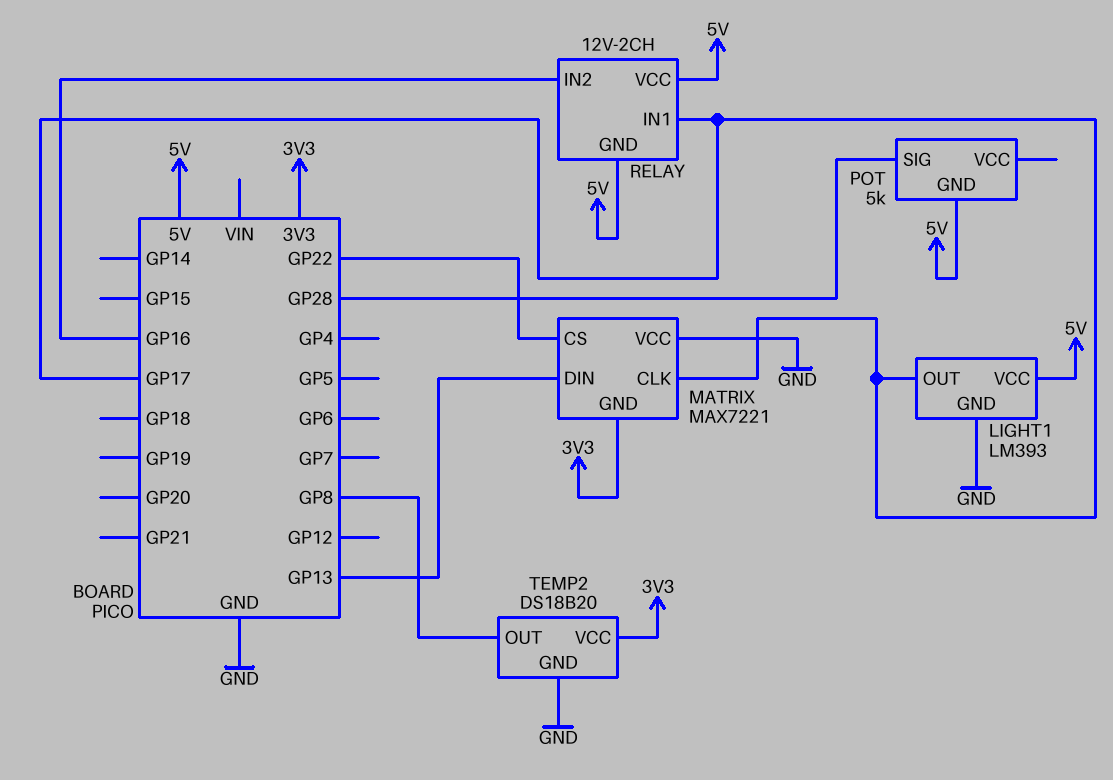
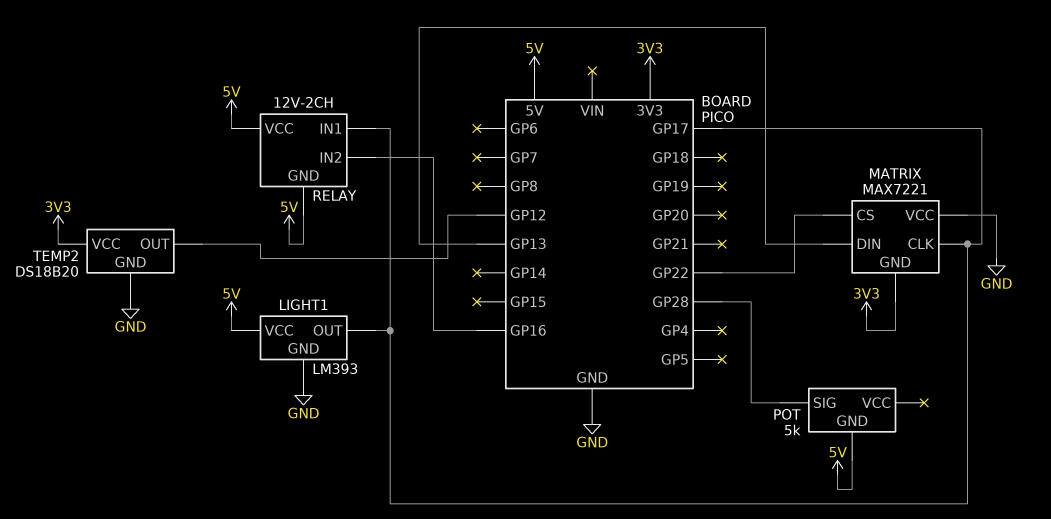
TEMP2 pin OUT: GP8 -> GP12

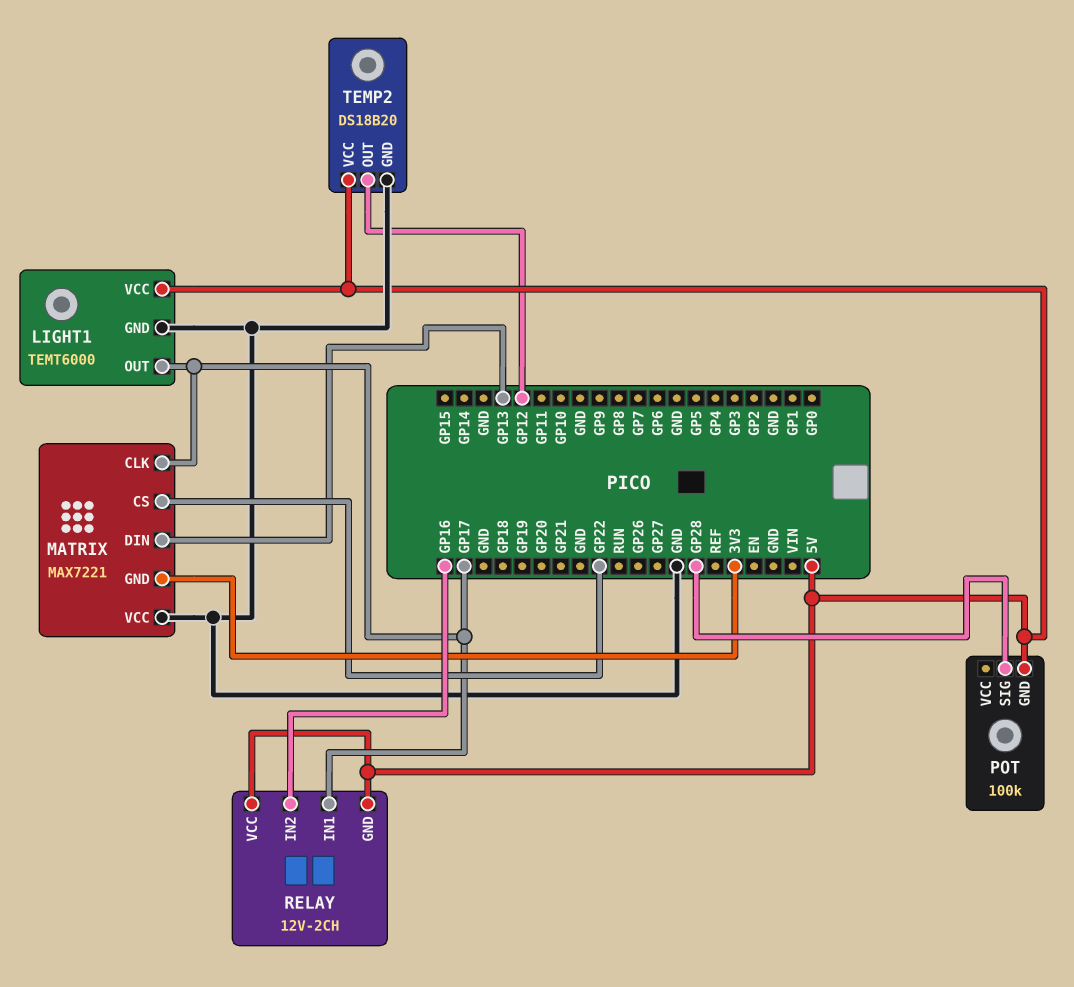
LIGHT1: LM393 -> TEMT6000
POT: 5k -> 100k
TEMP2 pin VCC: 3V3 -> 5V

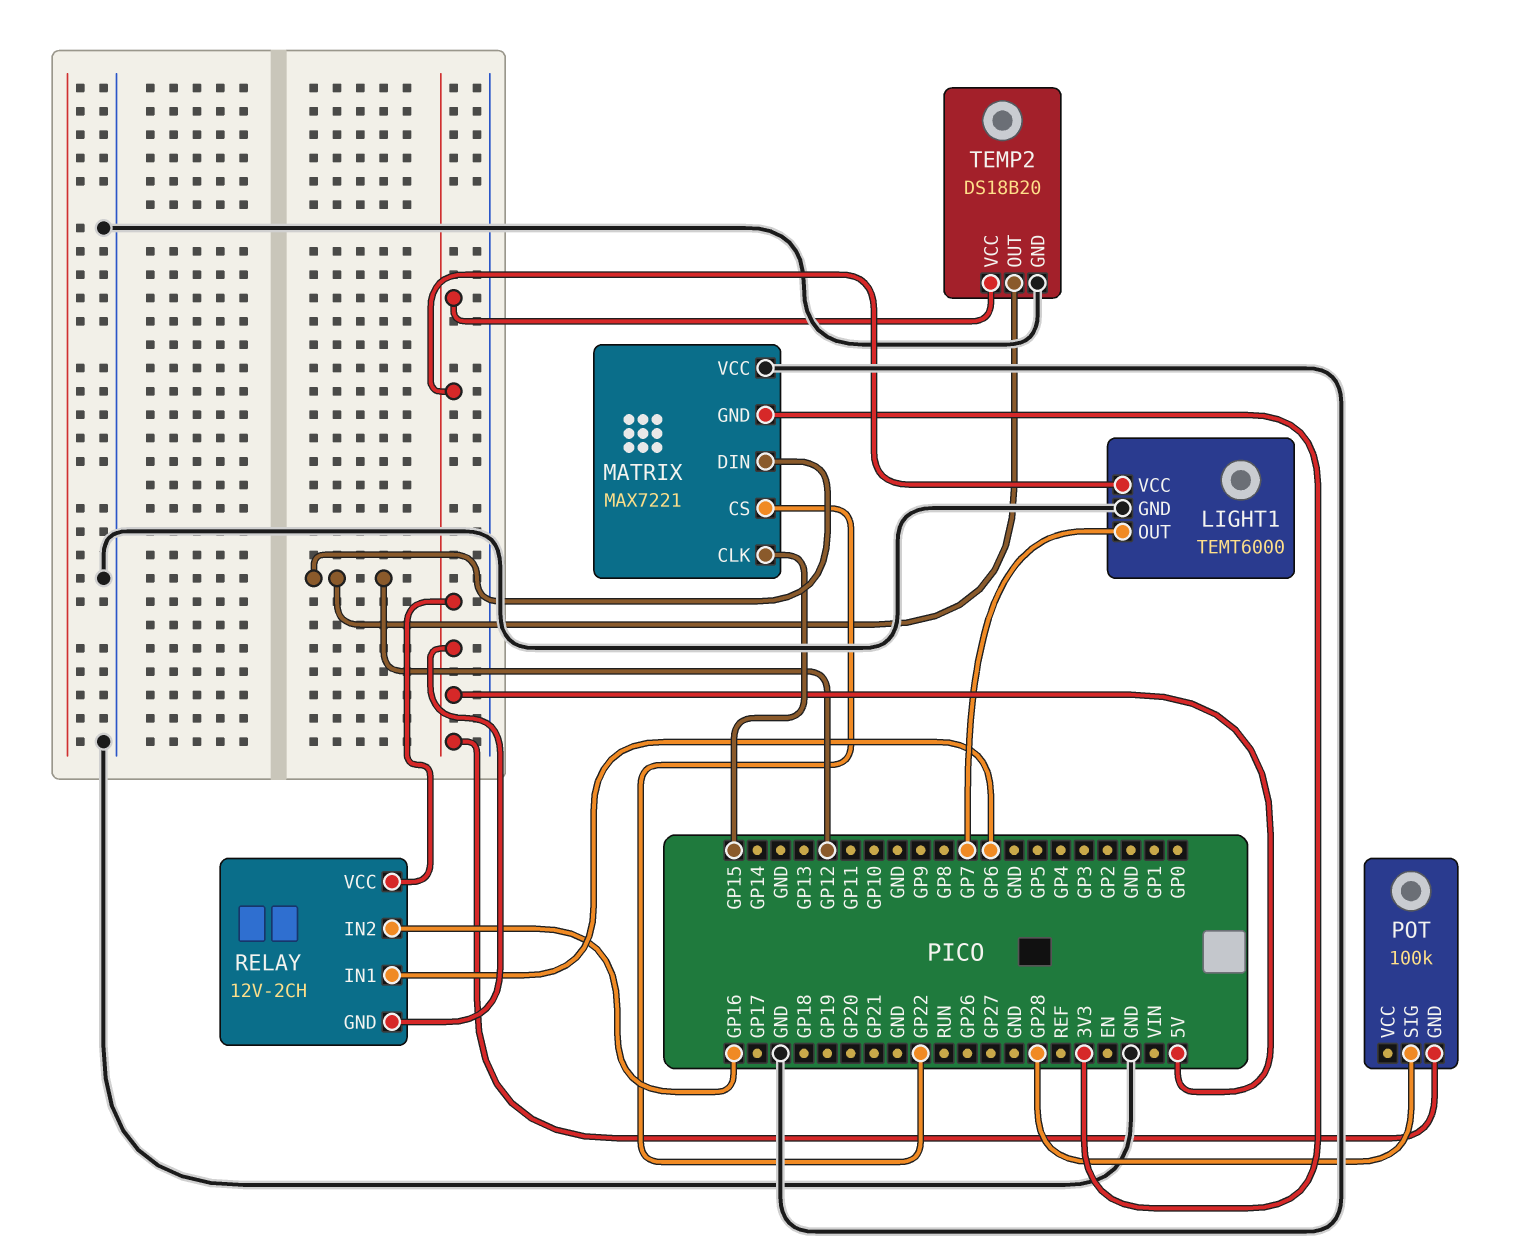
LIGHT1 pin OUT: GP17 -> GP7
MATRIX pin CLK: GP17 -> GP15
MATRIX pin DIN: GP13 -> GP12
RELAY pin IN1: GP17 -> GP6

